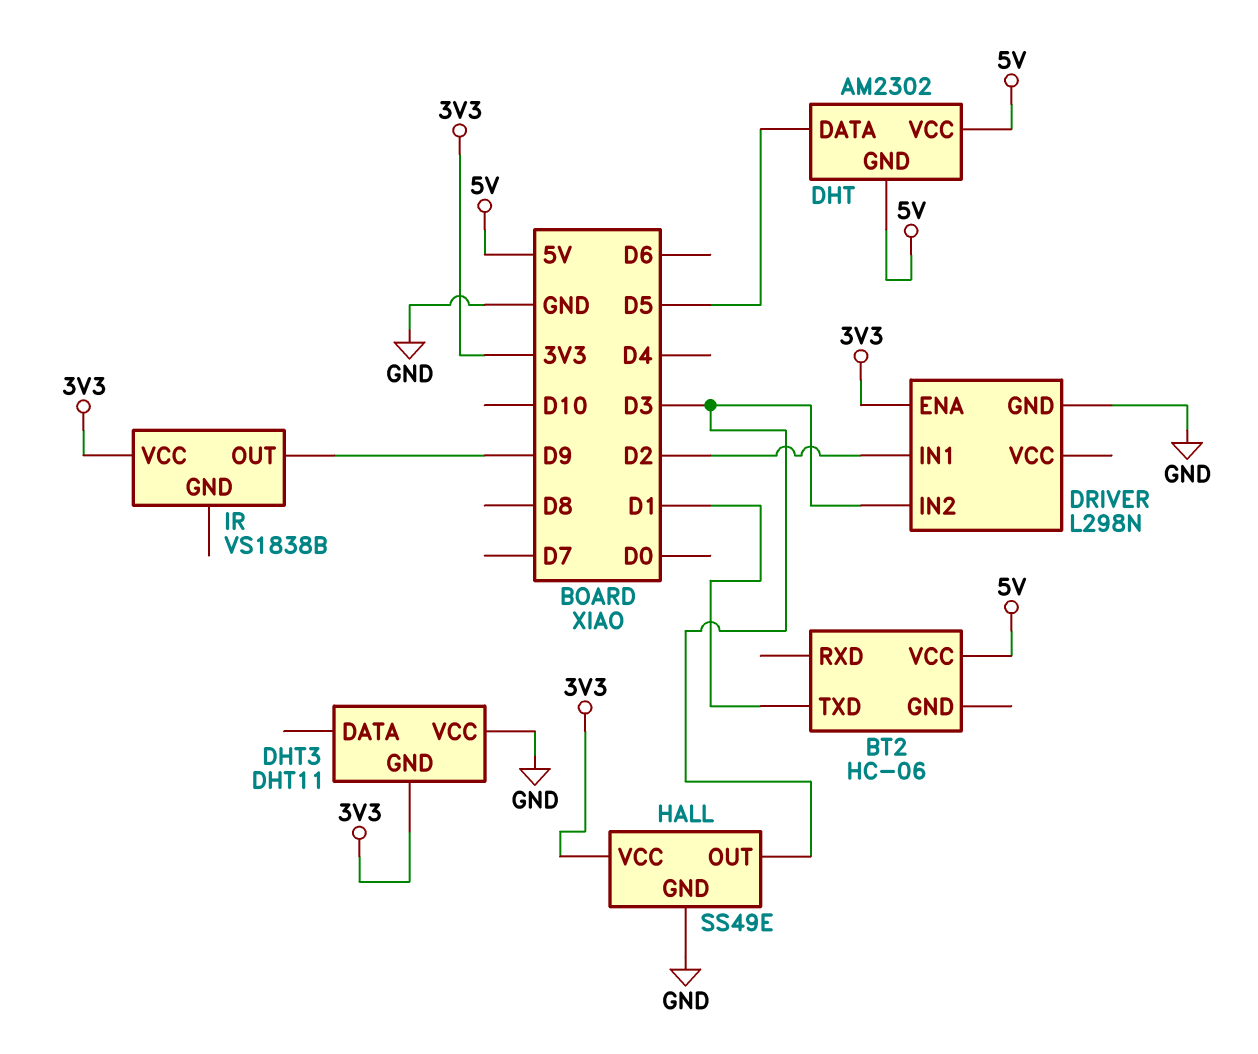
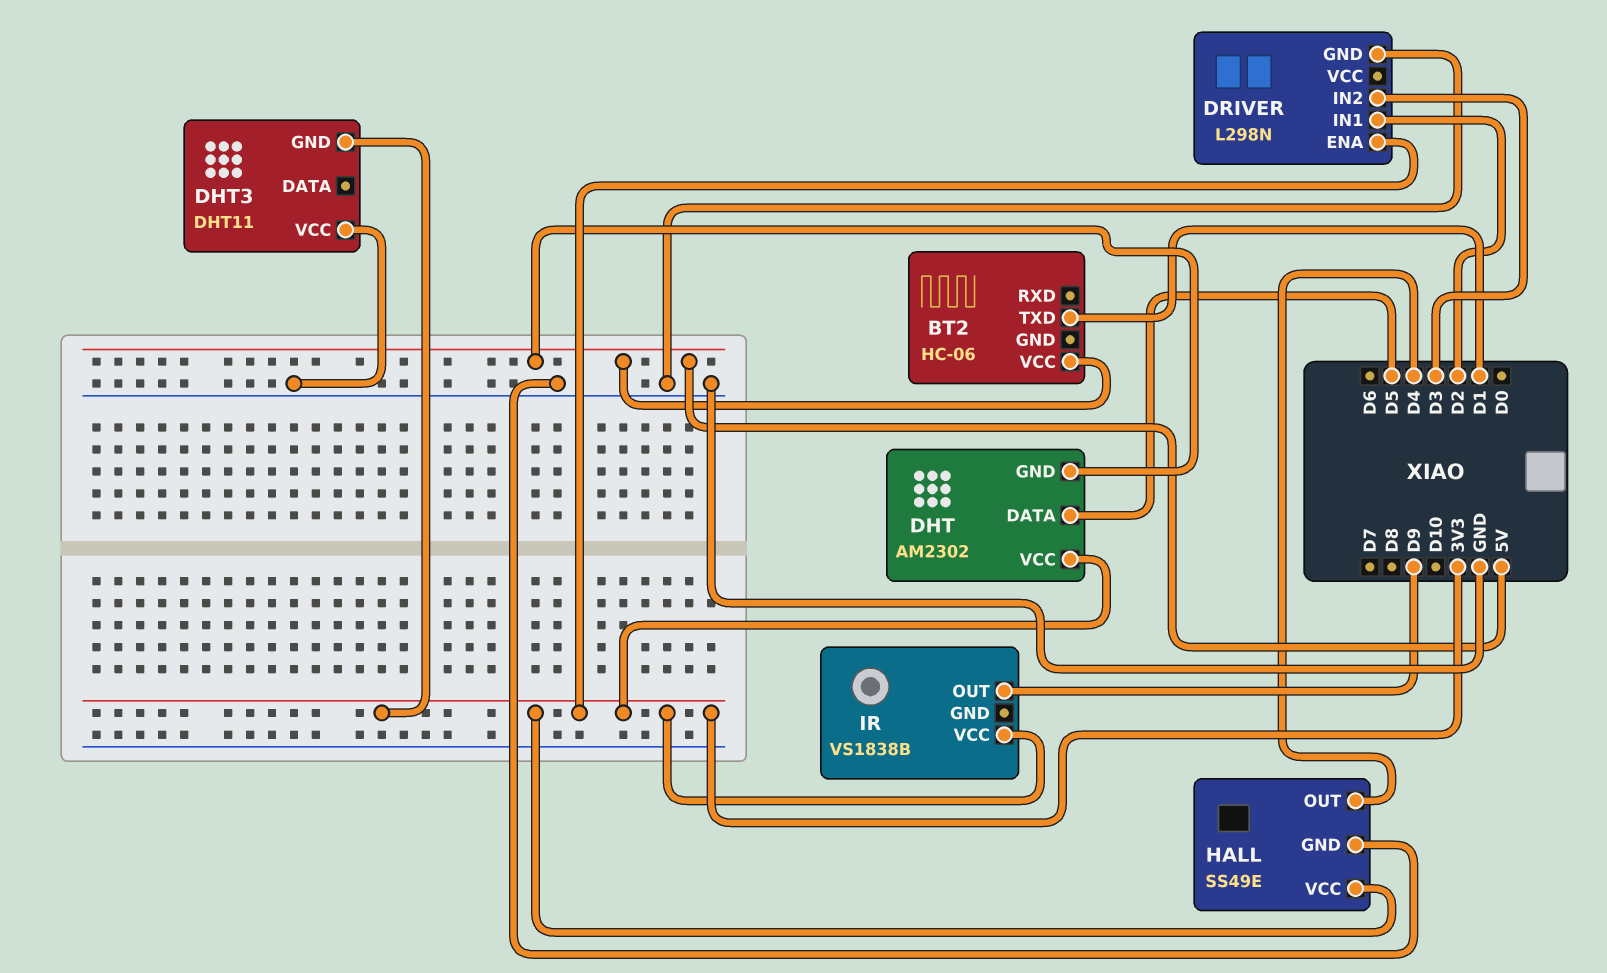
DHT pin VCC: 5V -> 3V3
HALL pin OUT: D3 -> D4

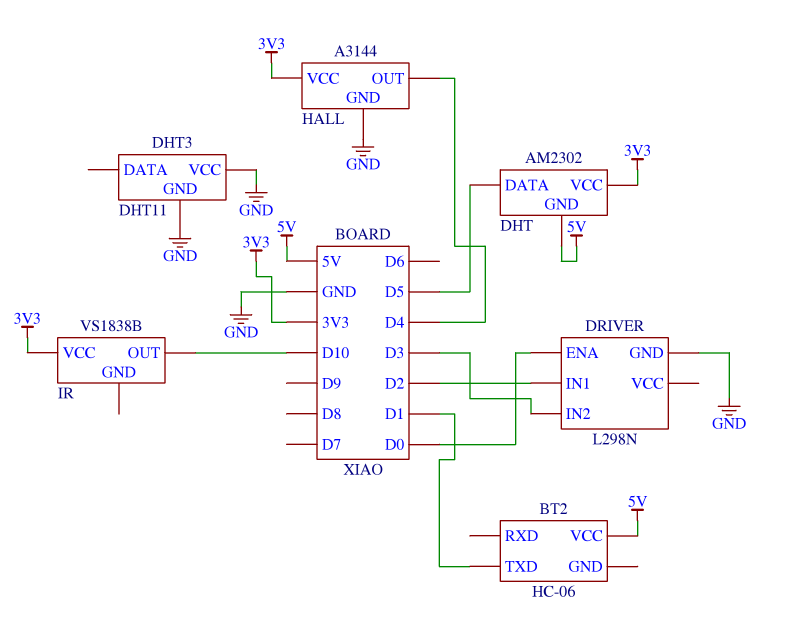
DHT3 pin GND: 3V3 -> GND
DRIVER pin ENA: 3V3 -> D0
HALL: SS49E -> A3144
IR pin OUT: D9 -> D10

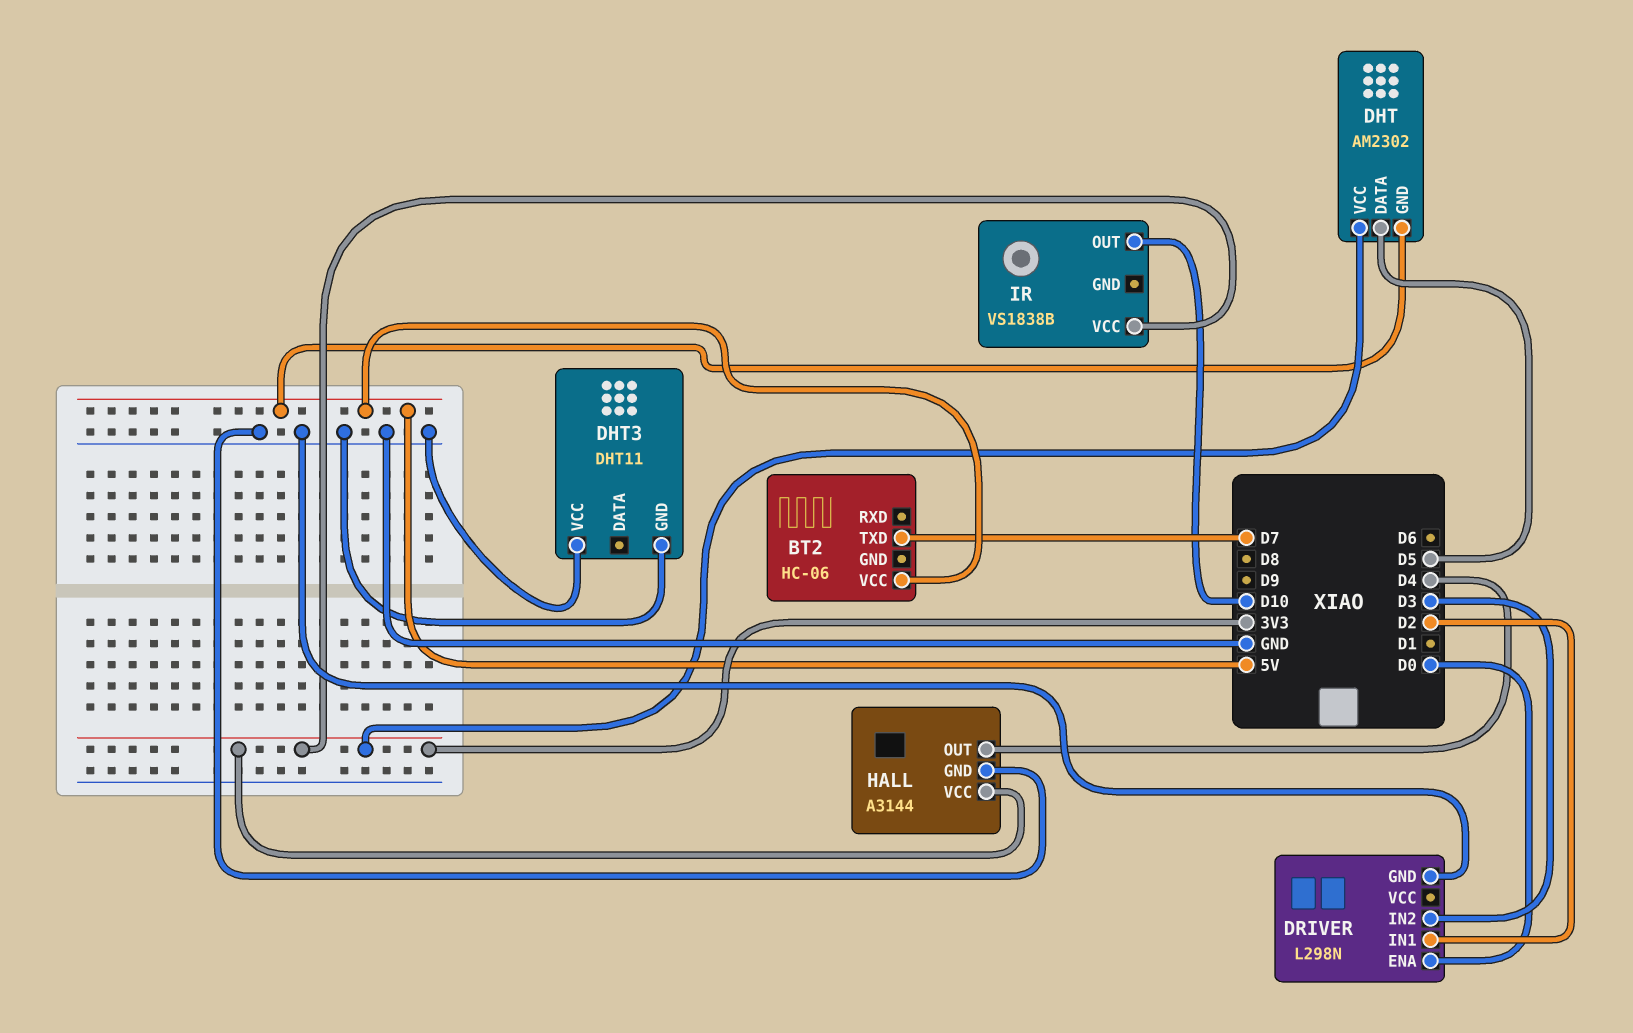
BT2 pin TXD: D1 -> D7

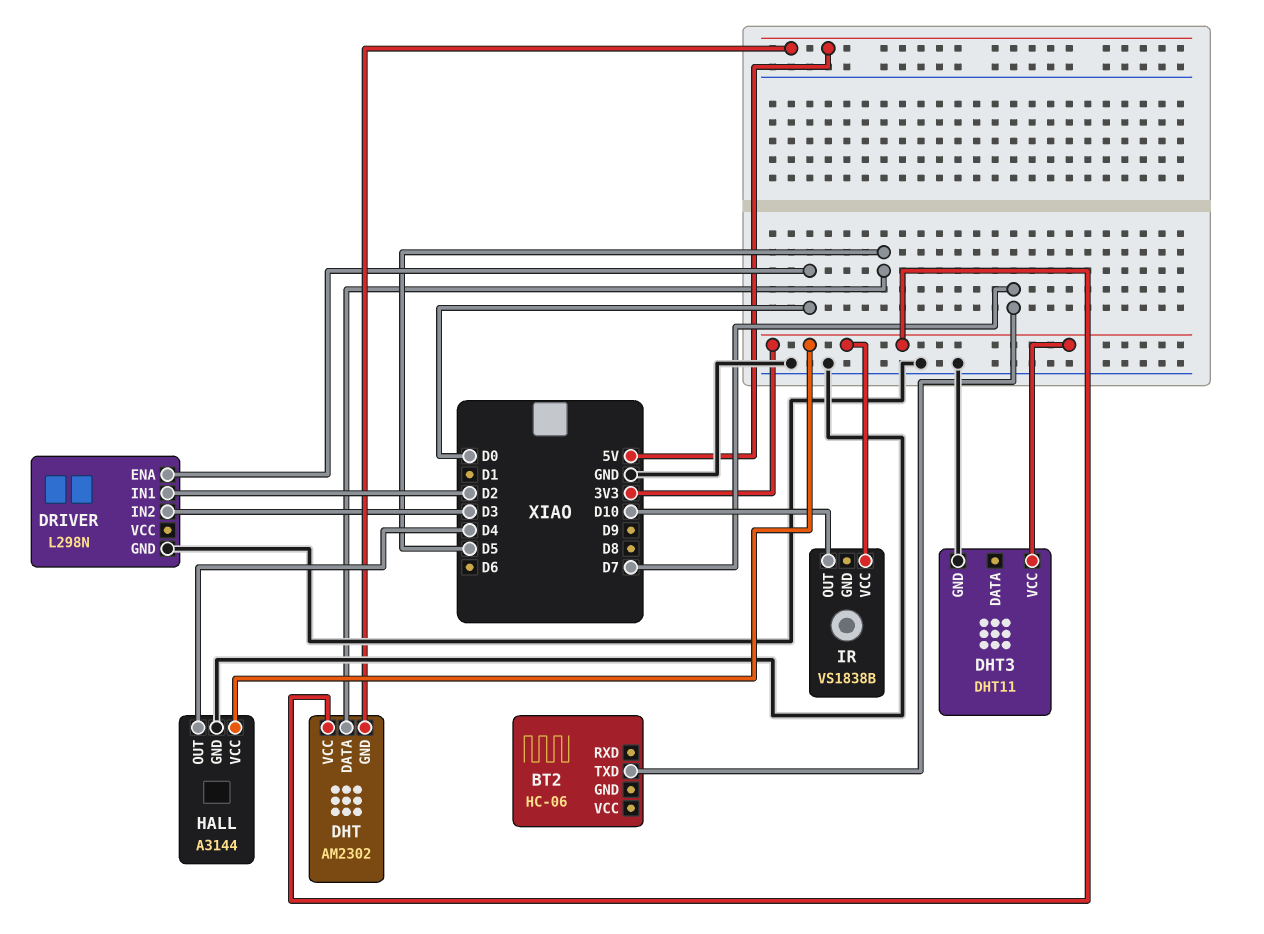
BT2 pin VCC: 5V -> none
DHT3 pin VCC: GND -> 3V3

